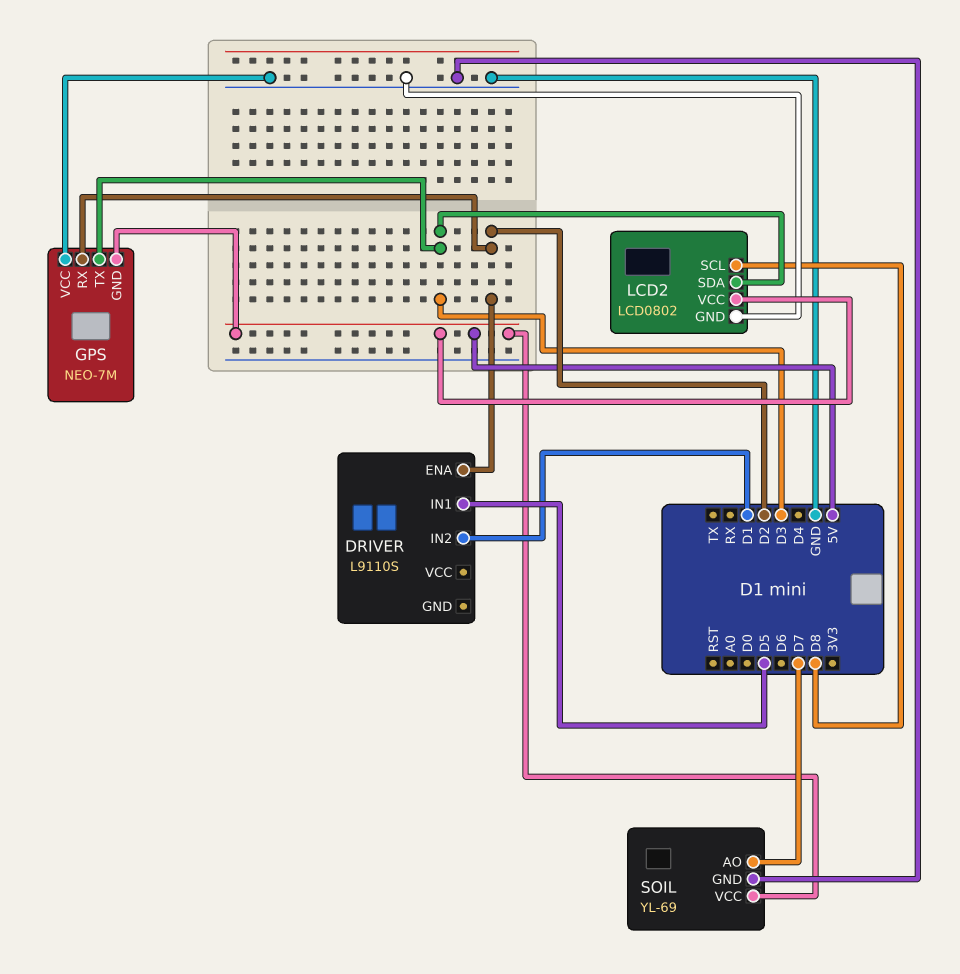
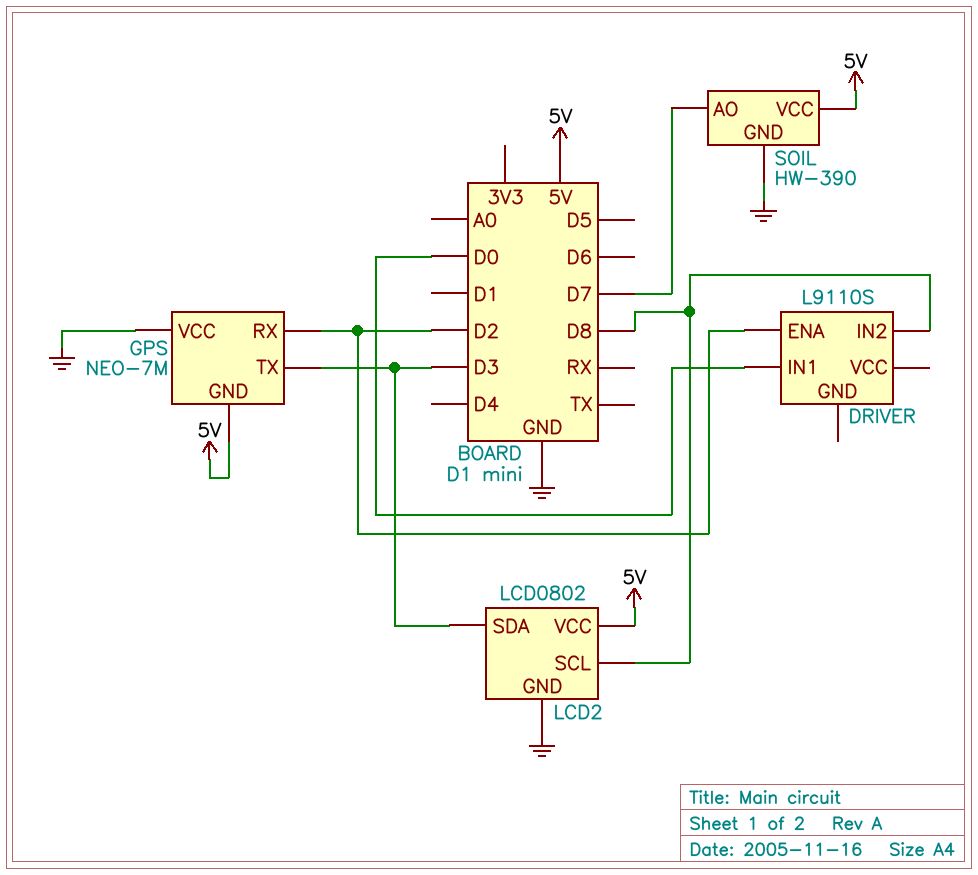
DRIVER pin IN1: D5 -> D0
DRIVER pin IN2: D1 -> D8
SOIL: YL-69 -> HW-390

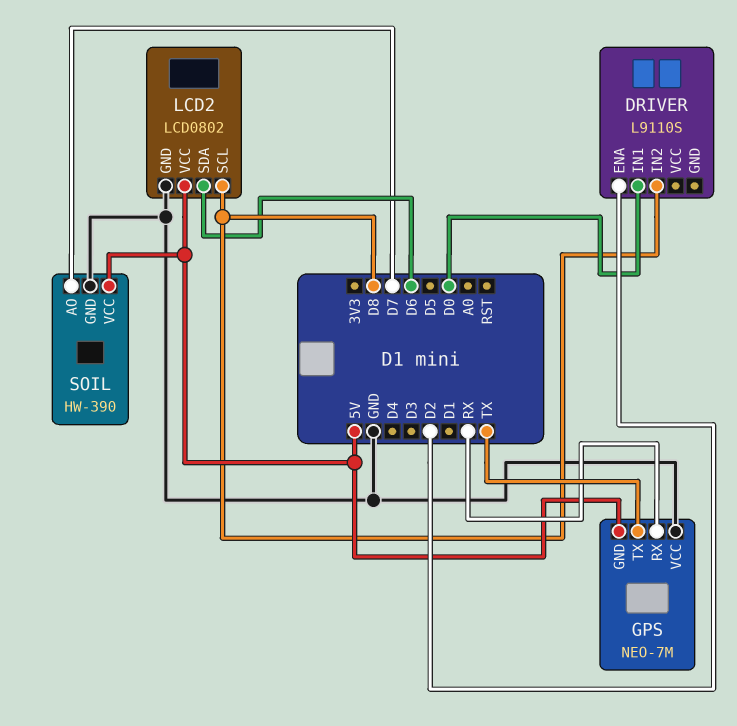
GPS pin RX: D2 -> RX
GPS pin TX: D3 -> TX
LCD2 pin SDA: D3 -> D6

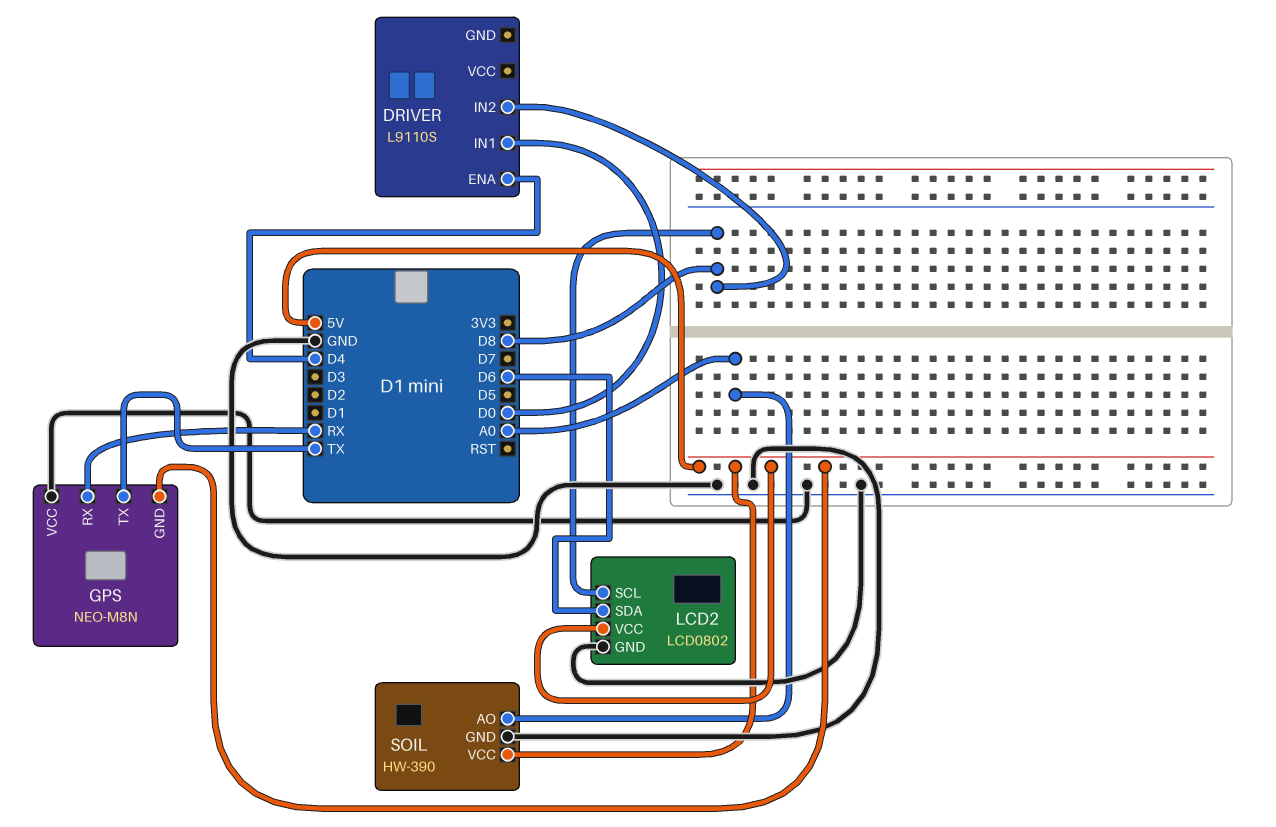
DRIVER pin ENA: D2 -> D4
GPS: NEO-7M -> NEO-M8N
SOIL pin AO: D7 -> A0

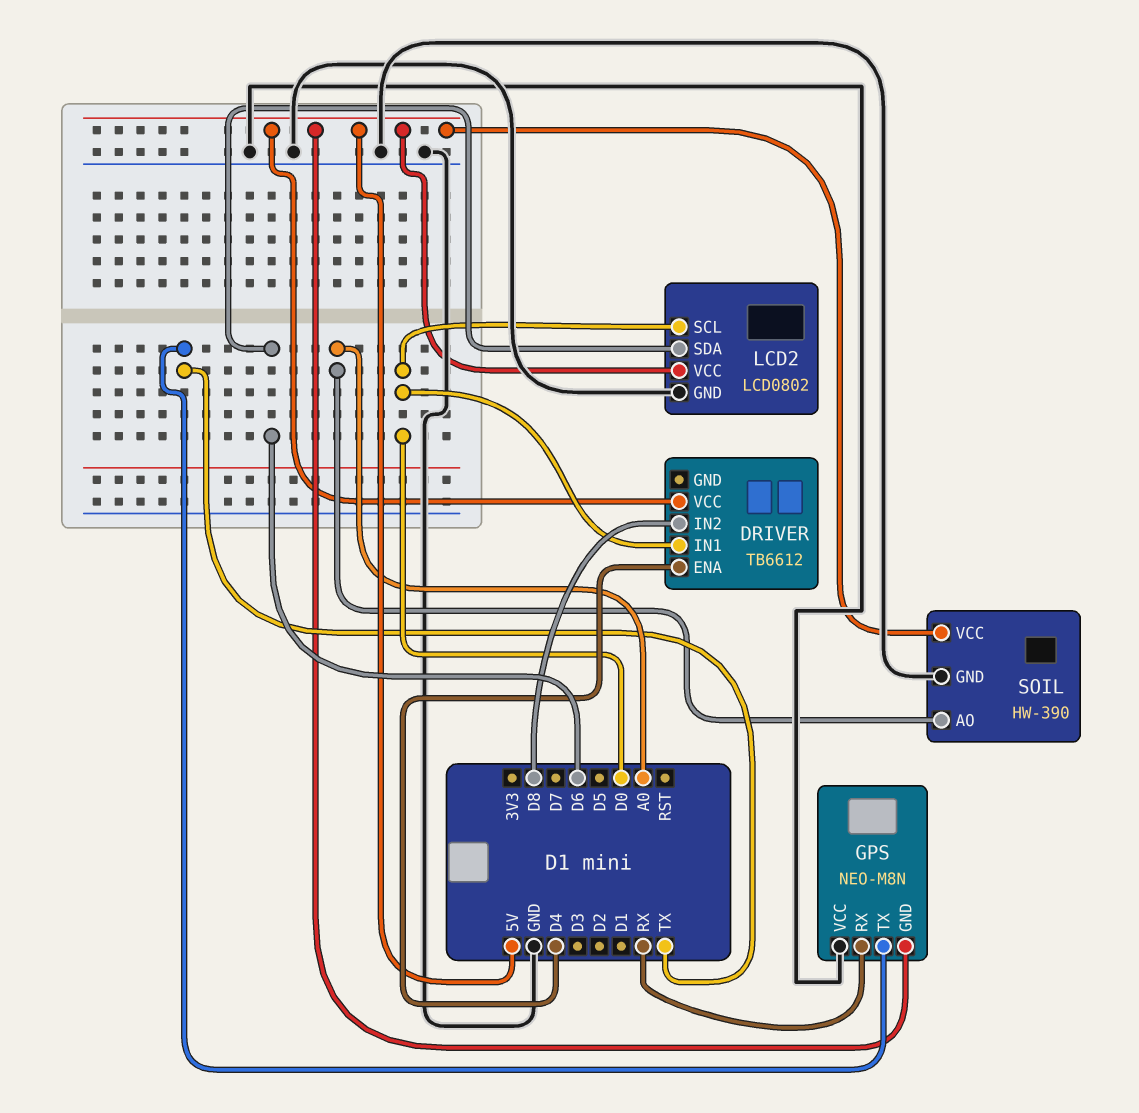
DRIVER: L9110S -> TB6612
DRIVER pin VCC: none -> 5V
LCD2 pin SCL: D8 -> D0

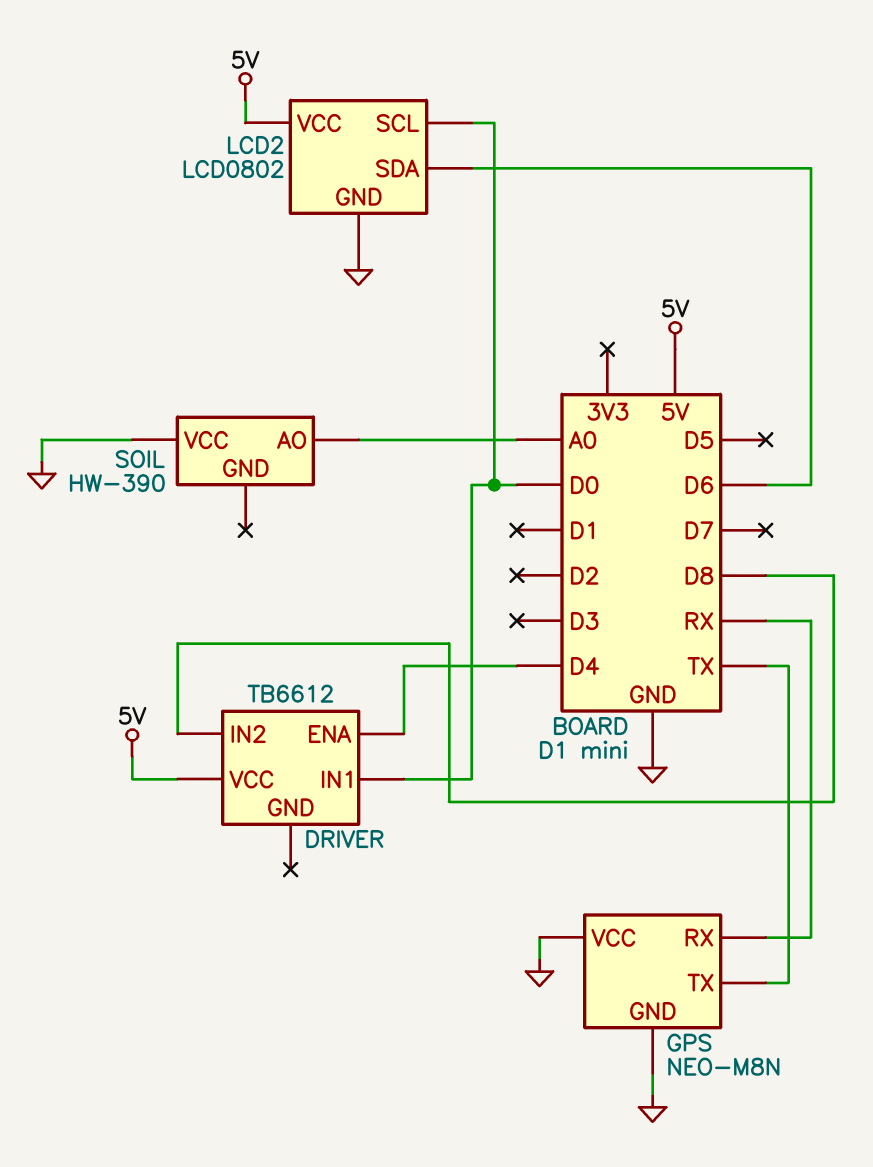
GPS pin GND: 5V -> GND
SOIL pin GND: GND -> none
SOIL pin VCC: 5V -> GND

